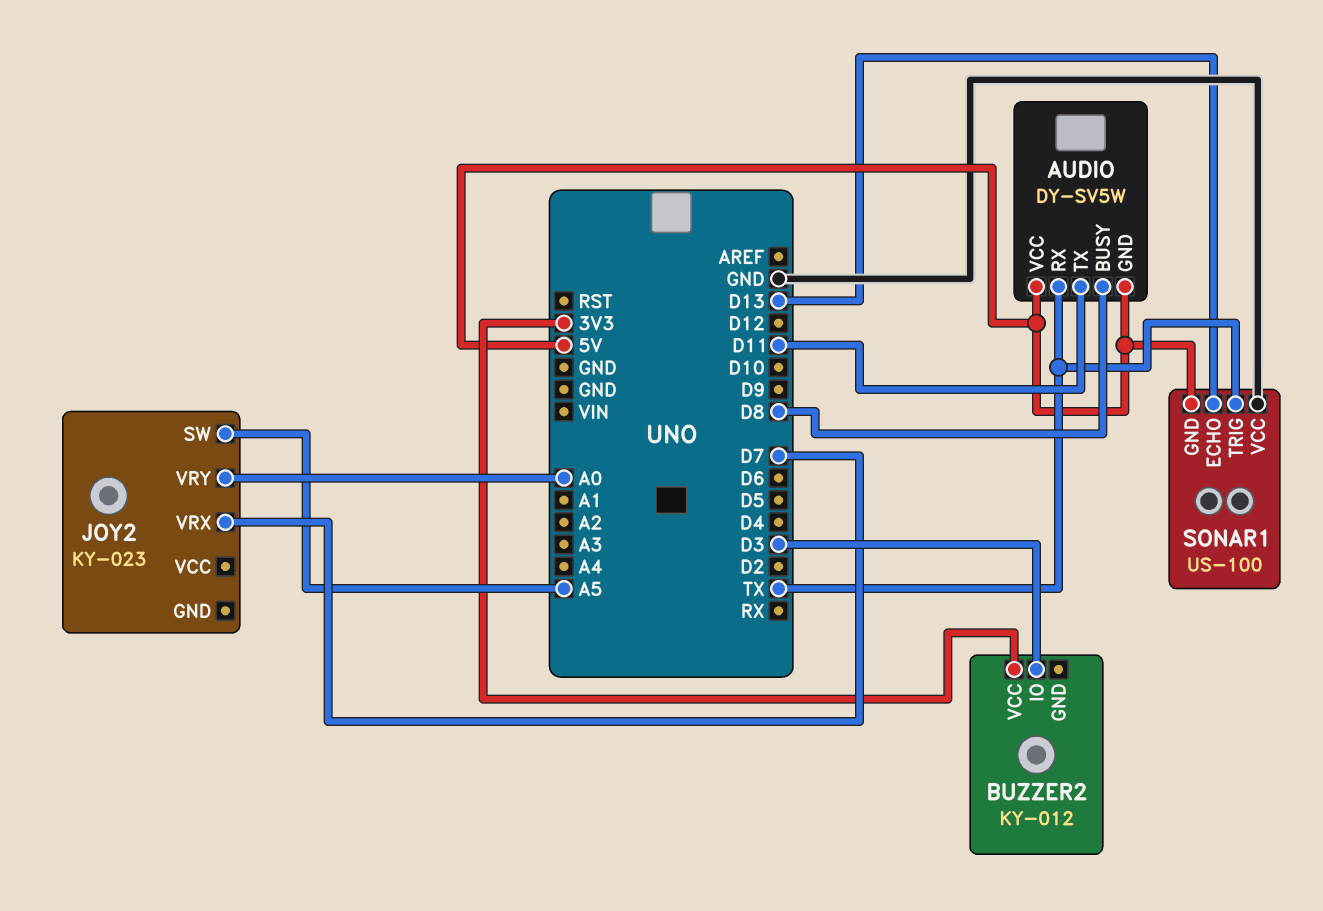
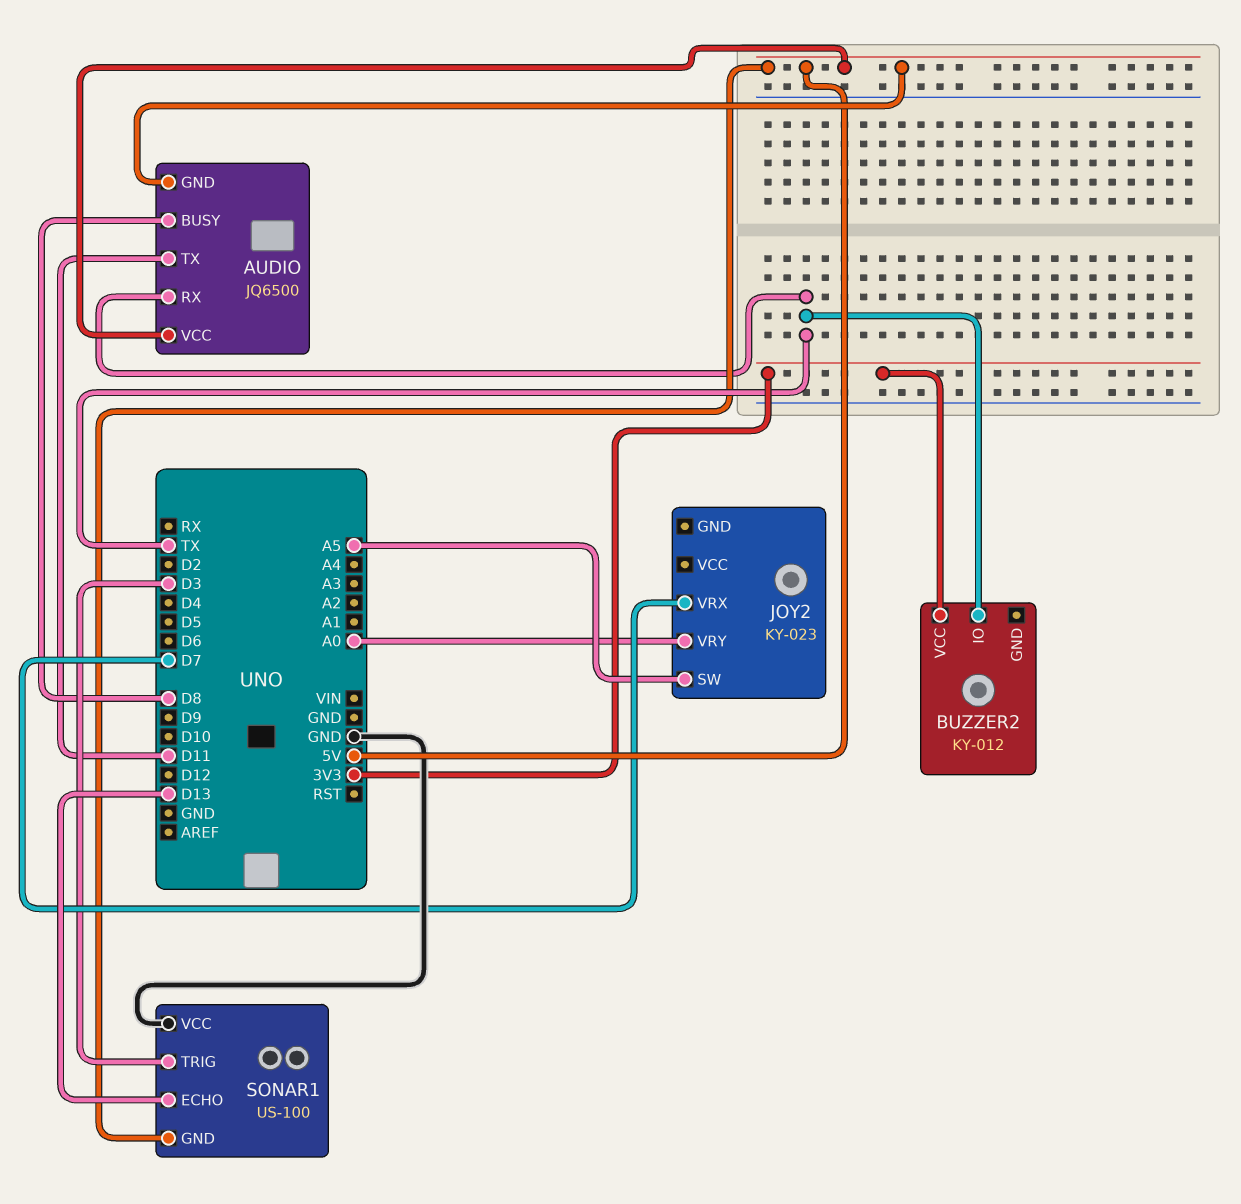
AUDIO: DY-SV5W -> JQ6500
BUZZER2 pin IO: D3 -> TX
SONAR1 pin TRIG: TX -> D3

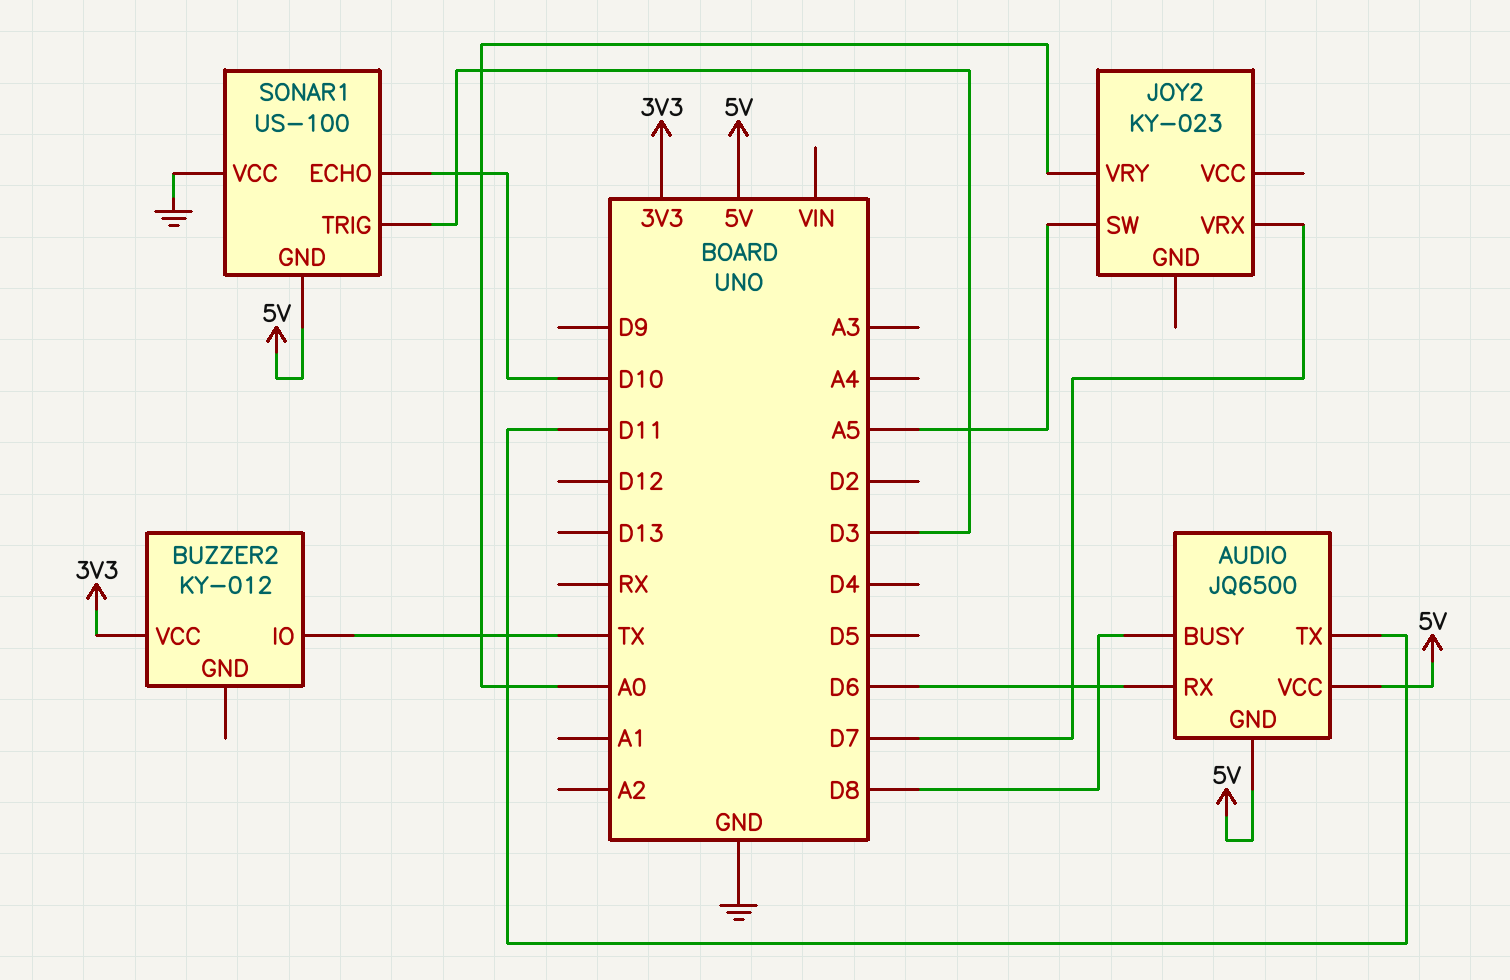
AUDIO pin RX: TX -> D6
SONAR1 pin ECHO: D13 -> D10

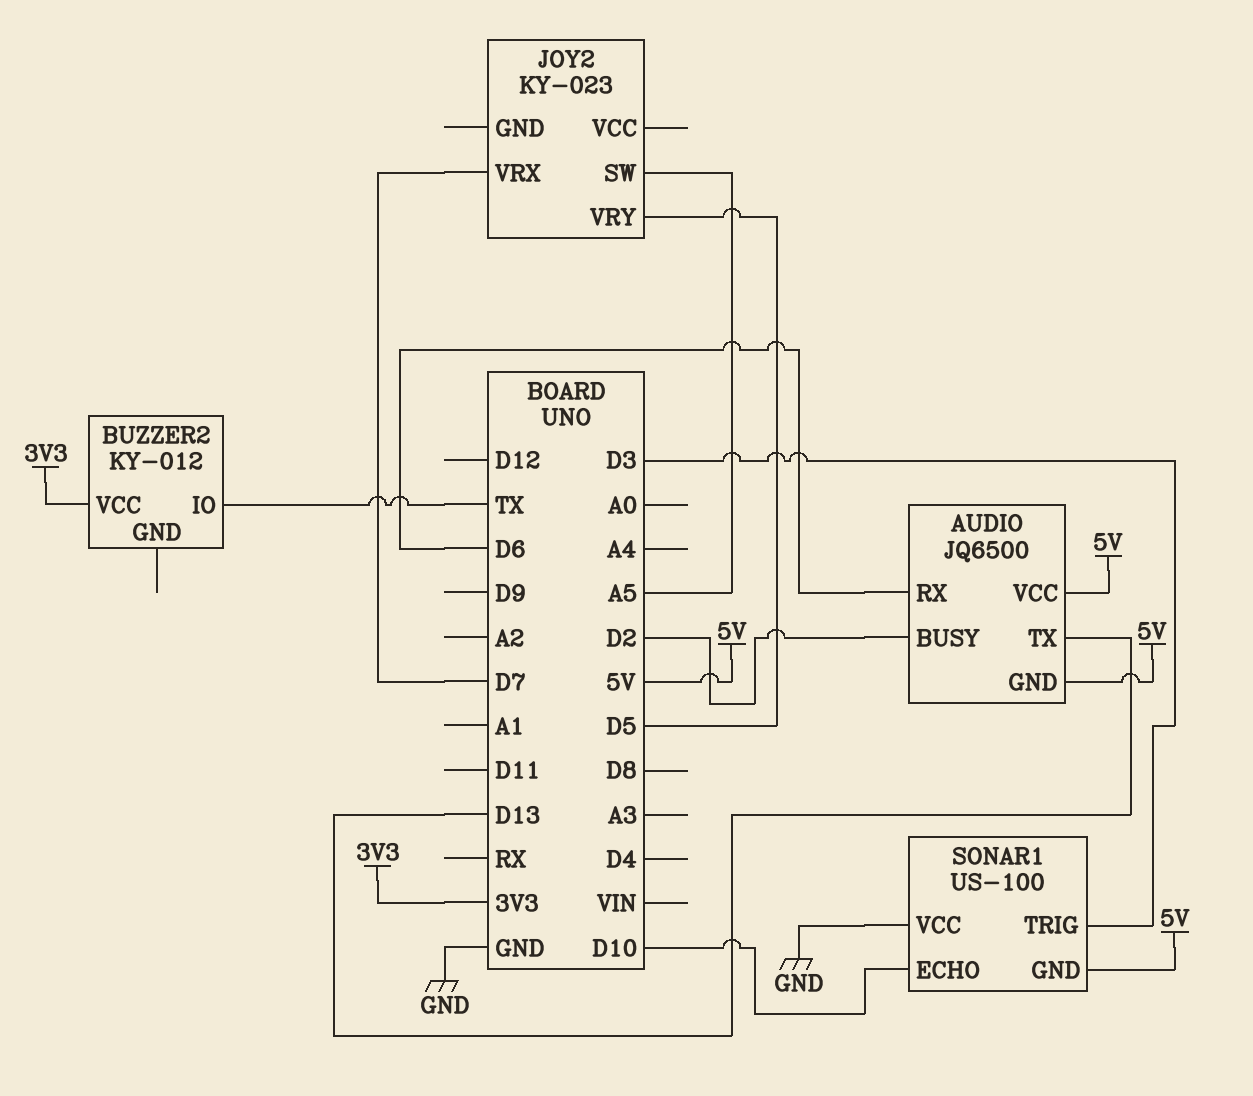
AUDIO pin BUSY: D8 -> D2
AUDIO pin TX: D11 -> D13
JOY2 pin VRY: A0 -> D5

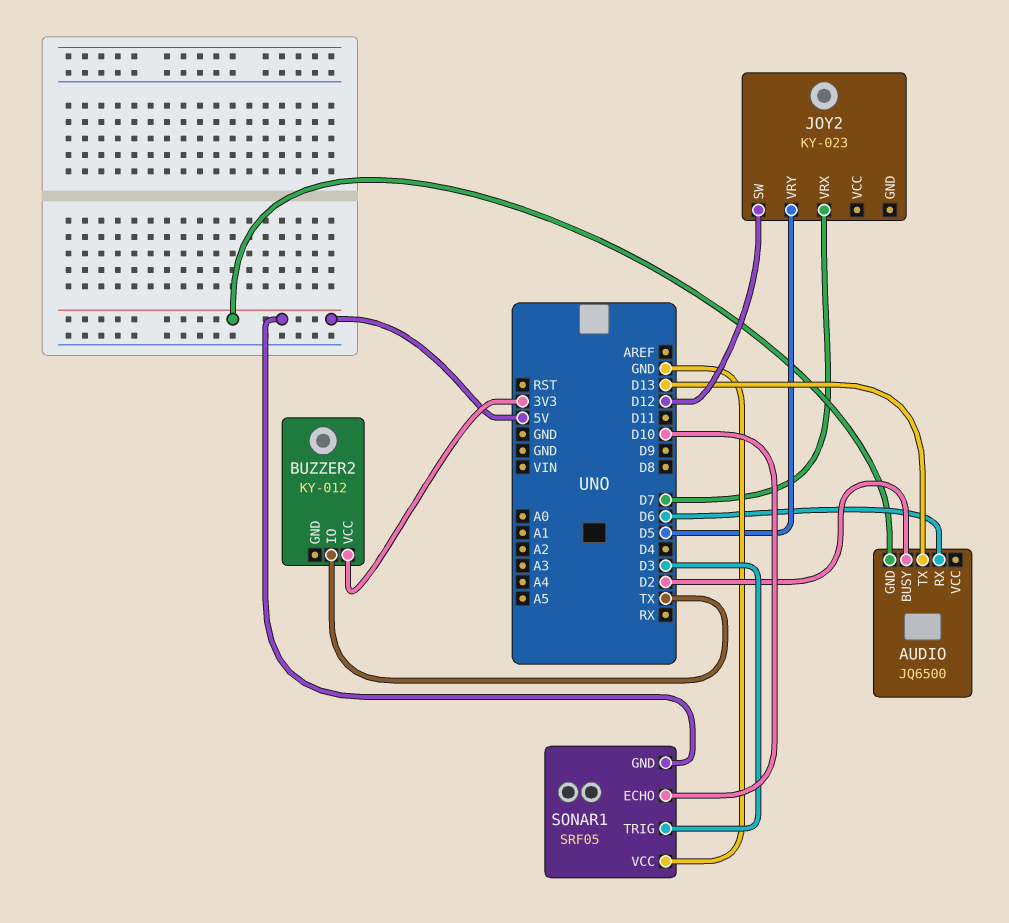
AUDIO pin VCC: 5V -> none
JOY2 pin SW: A5 -> D12
SONAR1: US-100 -> SRF05

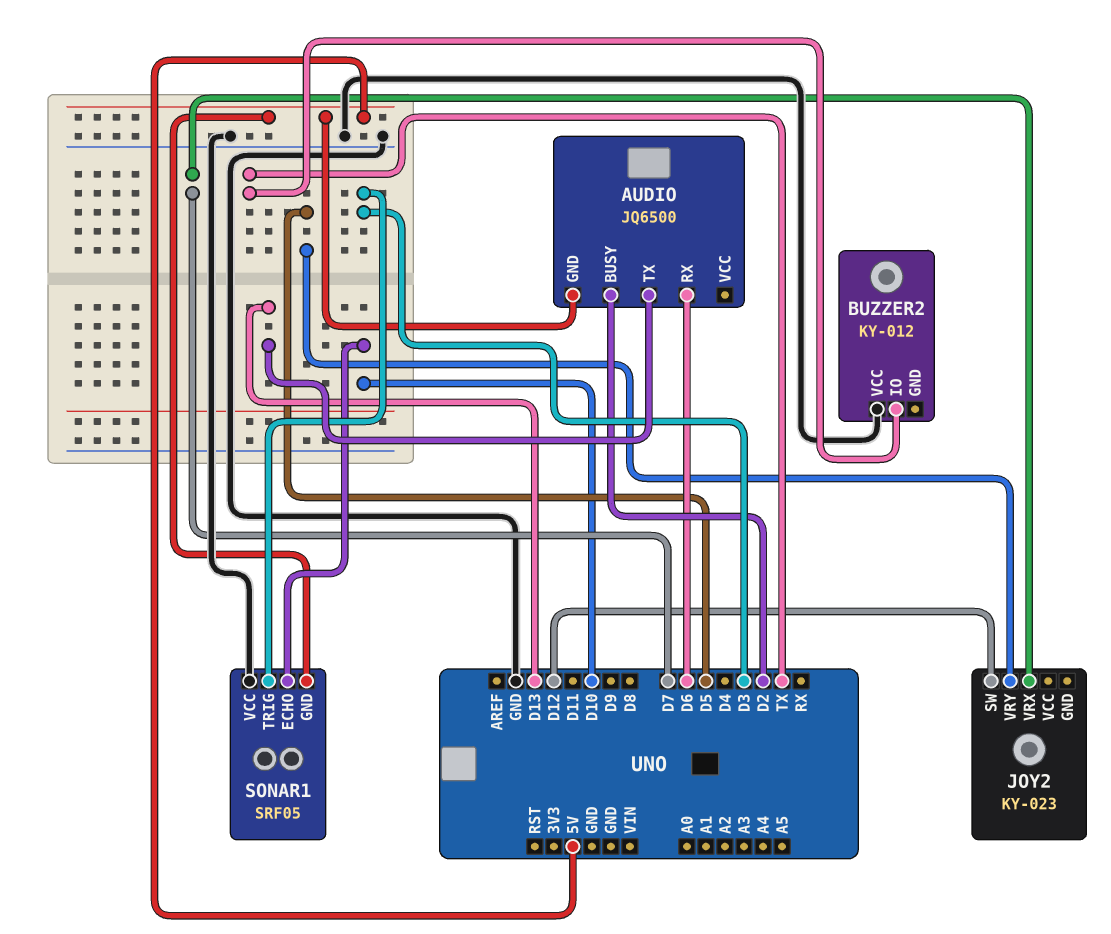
BUZZER2 pin VCC: 3V3 -> GND

